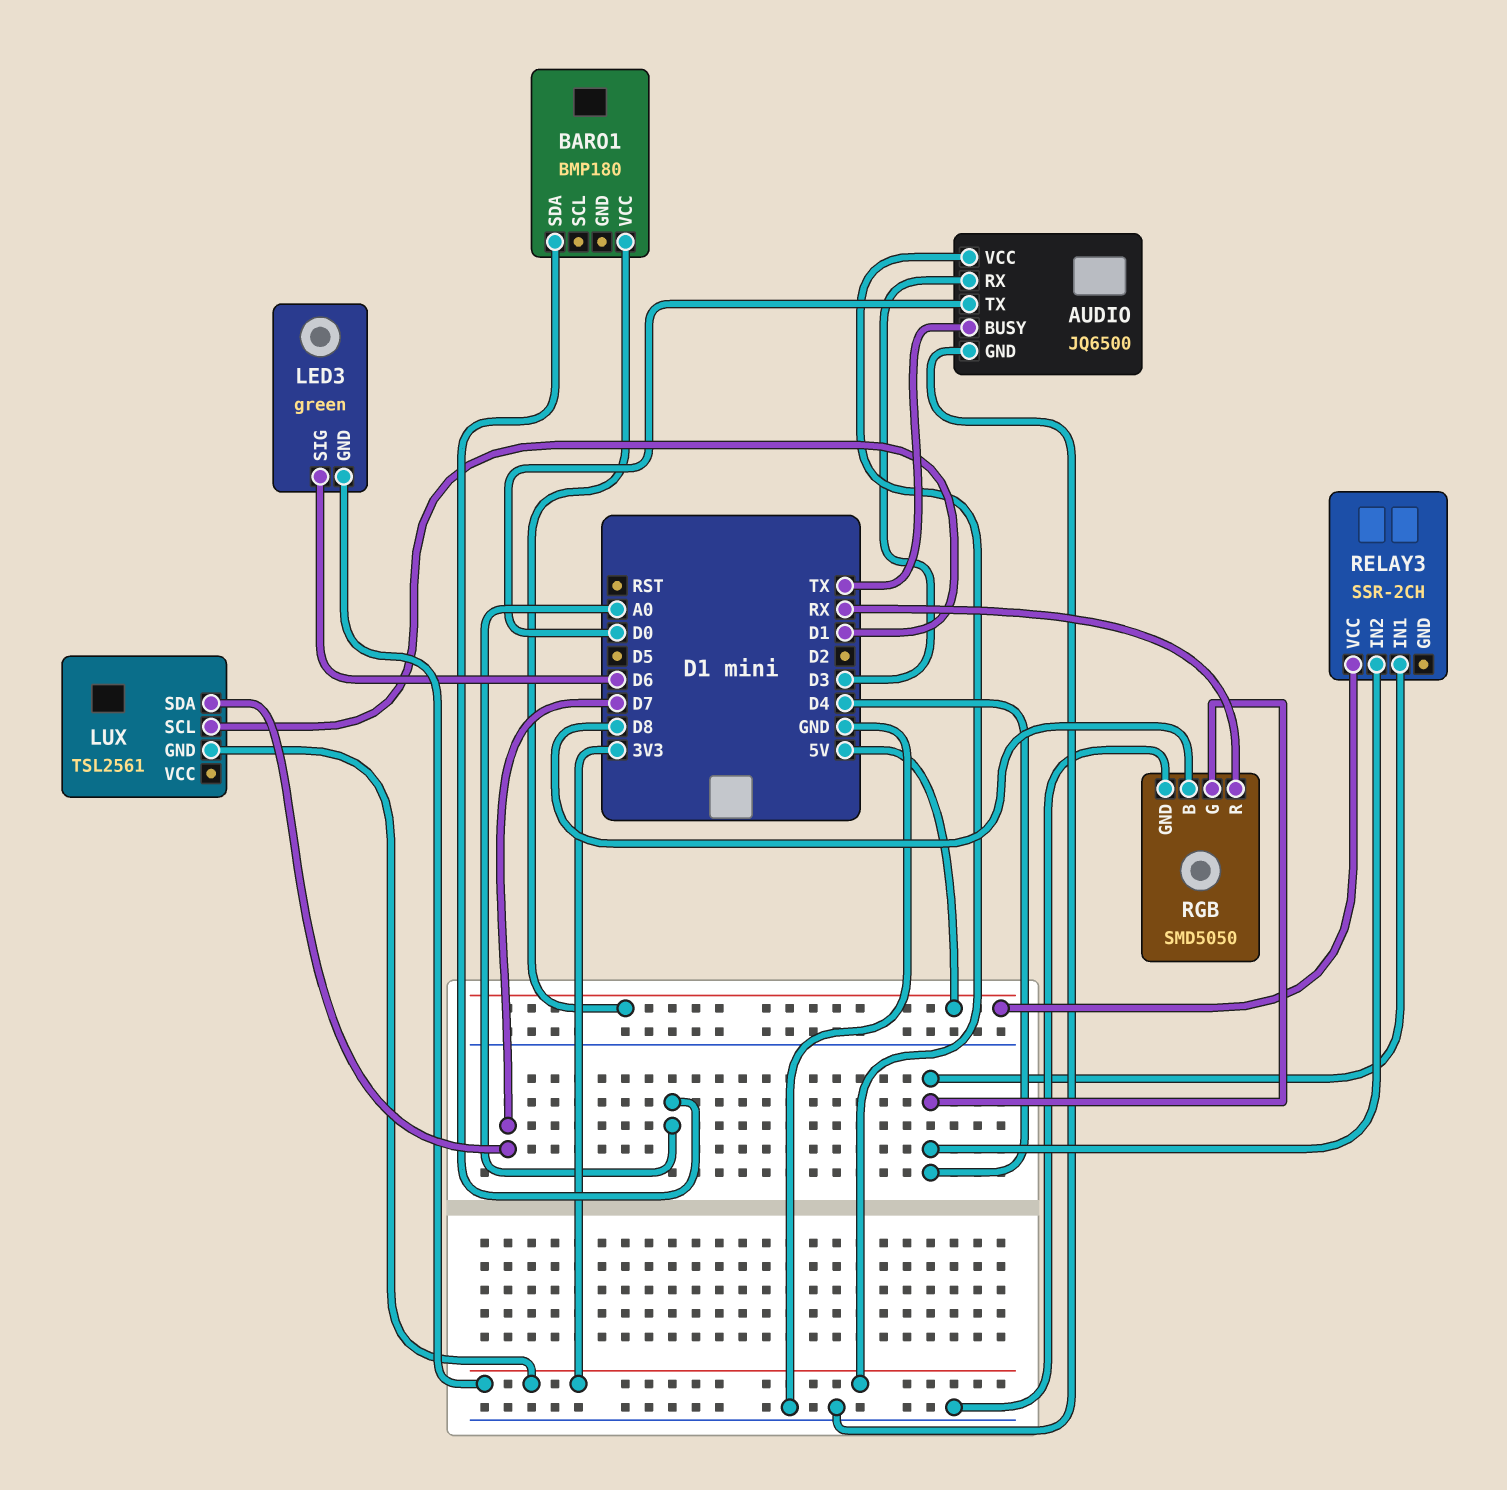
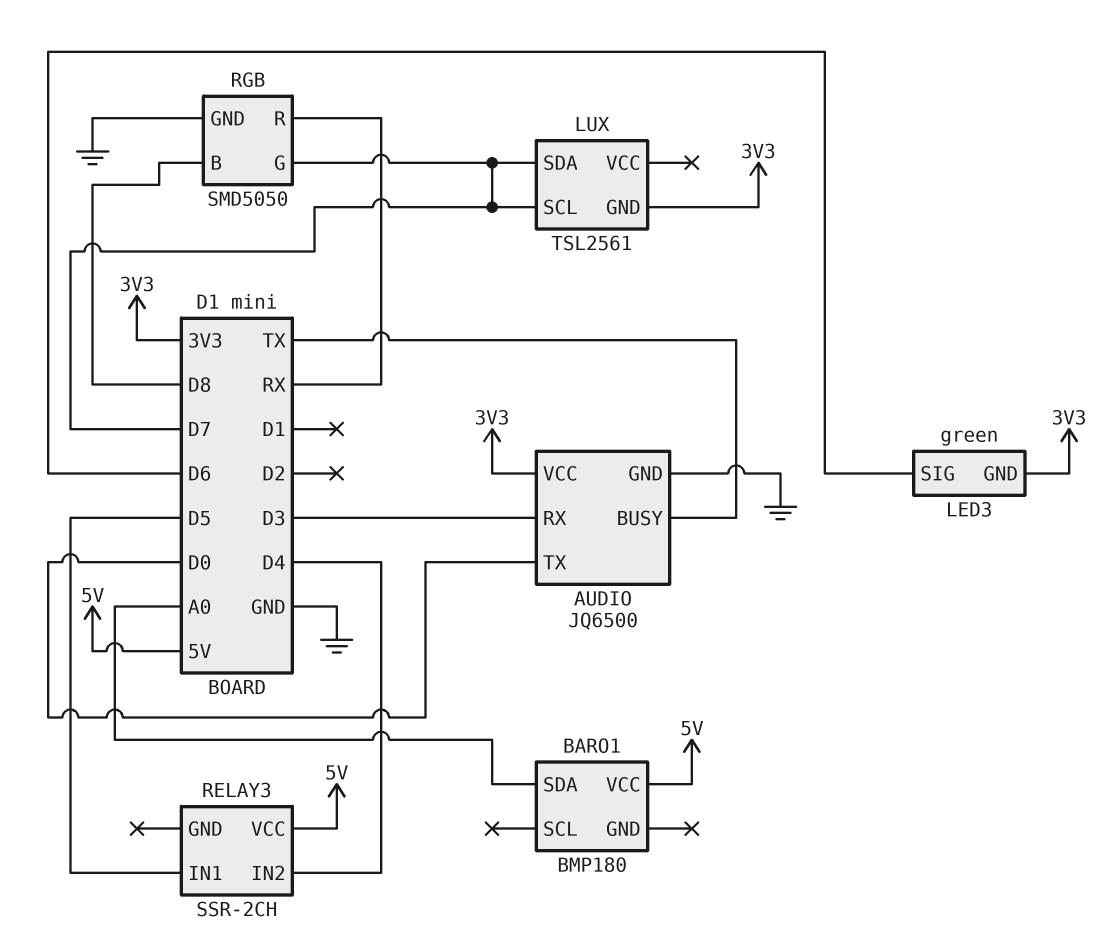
LUX pin SCL: D1 -> D7
RELAY3 pin IN1: D4 -> D5
RGB pin G: D4 -> D7

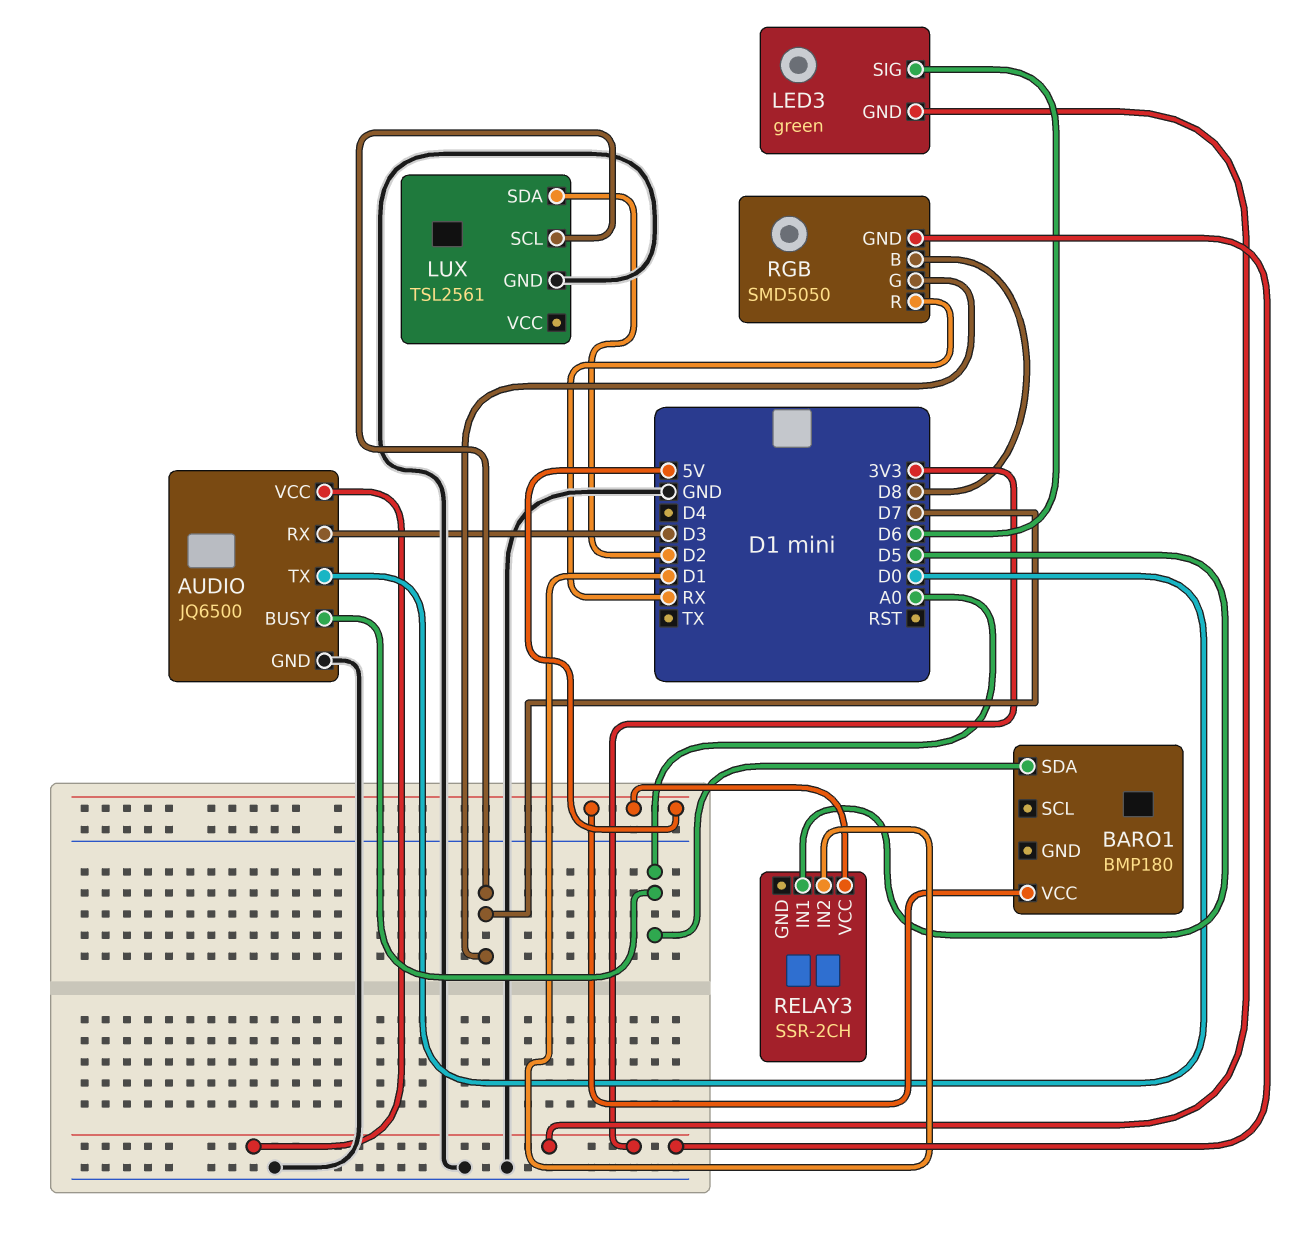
AUDIO pin BUSY: TX -> A0
LUX pin GND: 3V3 -> GND
LUX pin SDA: D7 -> D2
RELAY3 pin IN2: D4 -> D1
RGB pin GND: GND -> 3V3

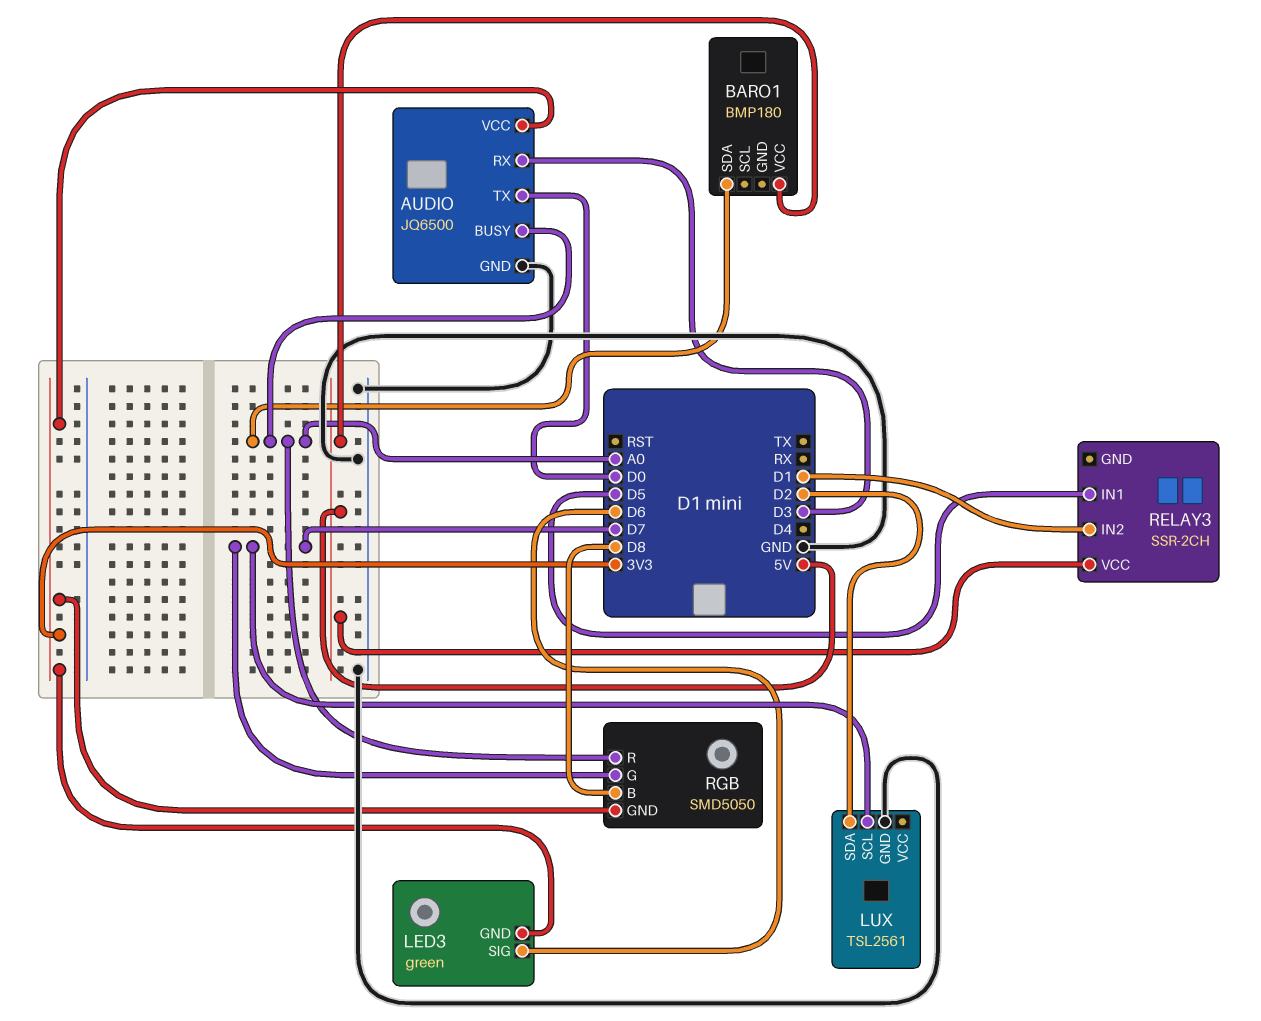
RGB pin R: RX -> A0

